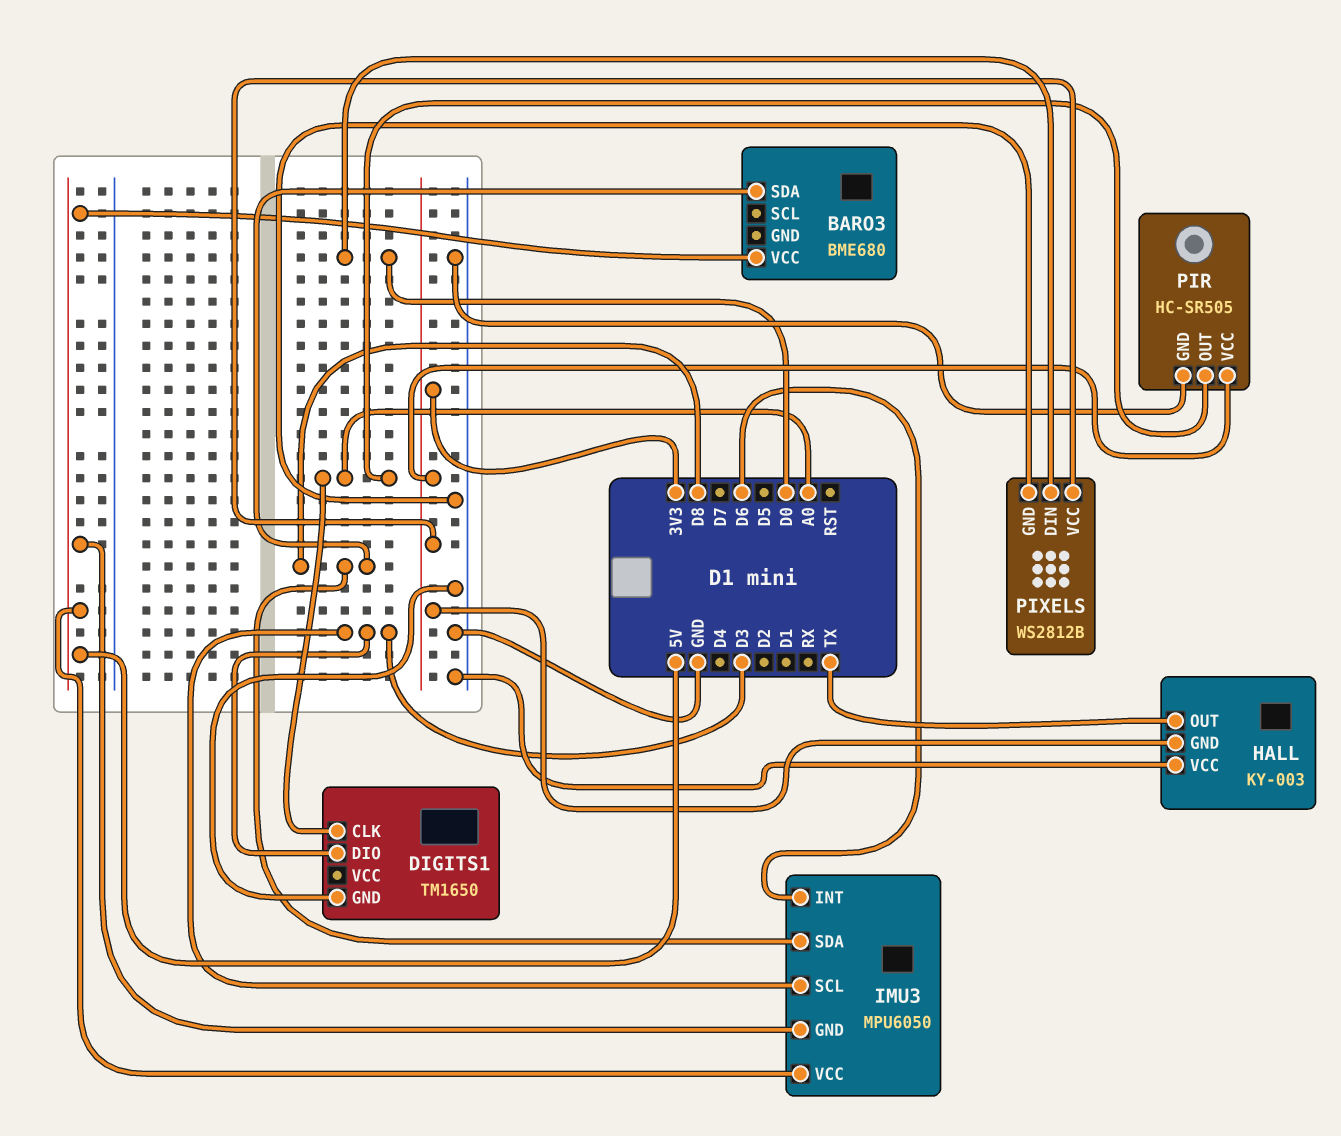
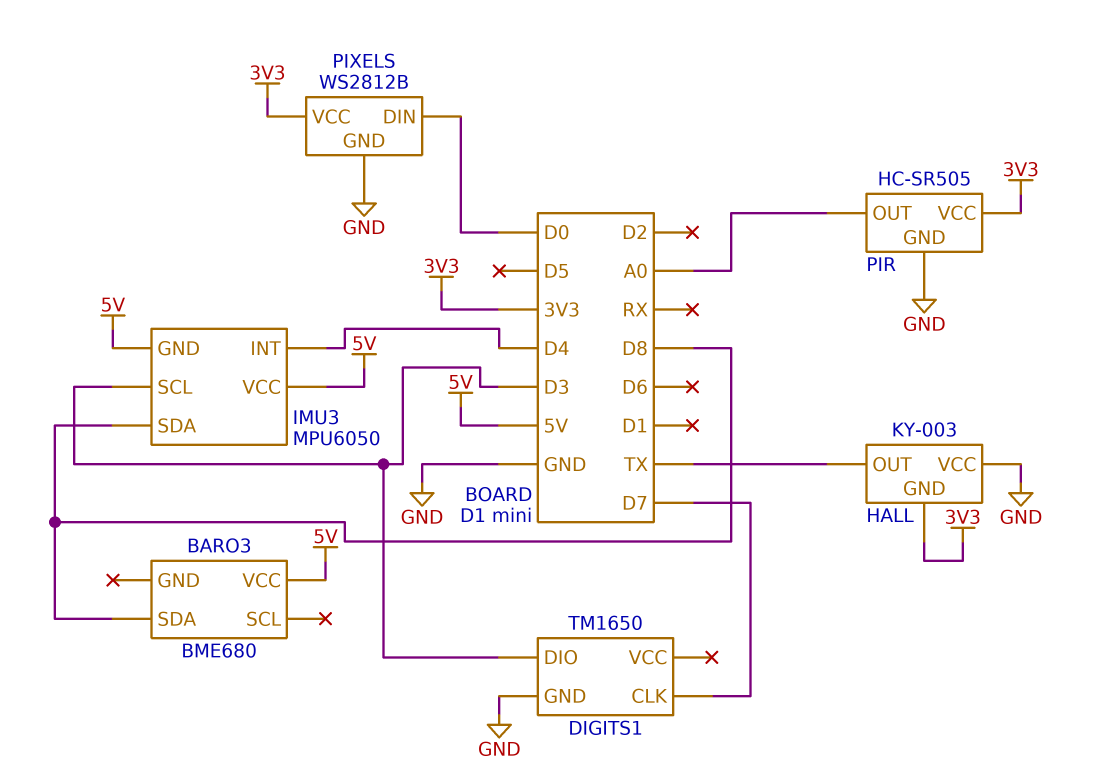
DIGITS1 pin CLK: A0 -> D7
IMU3 pin INT: D6 -> D4

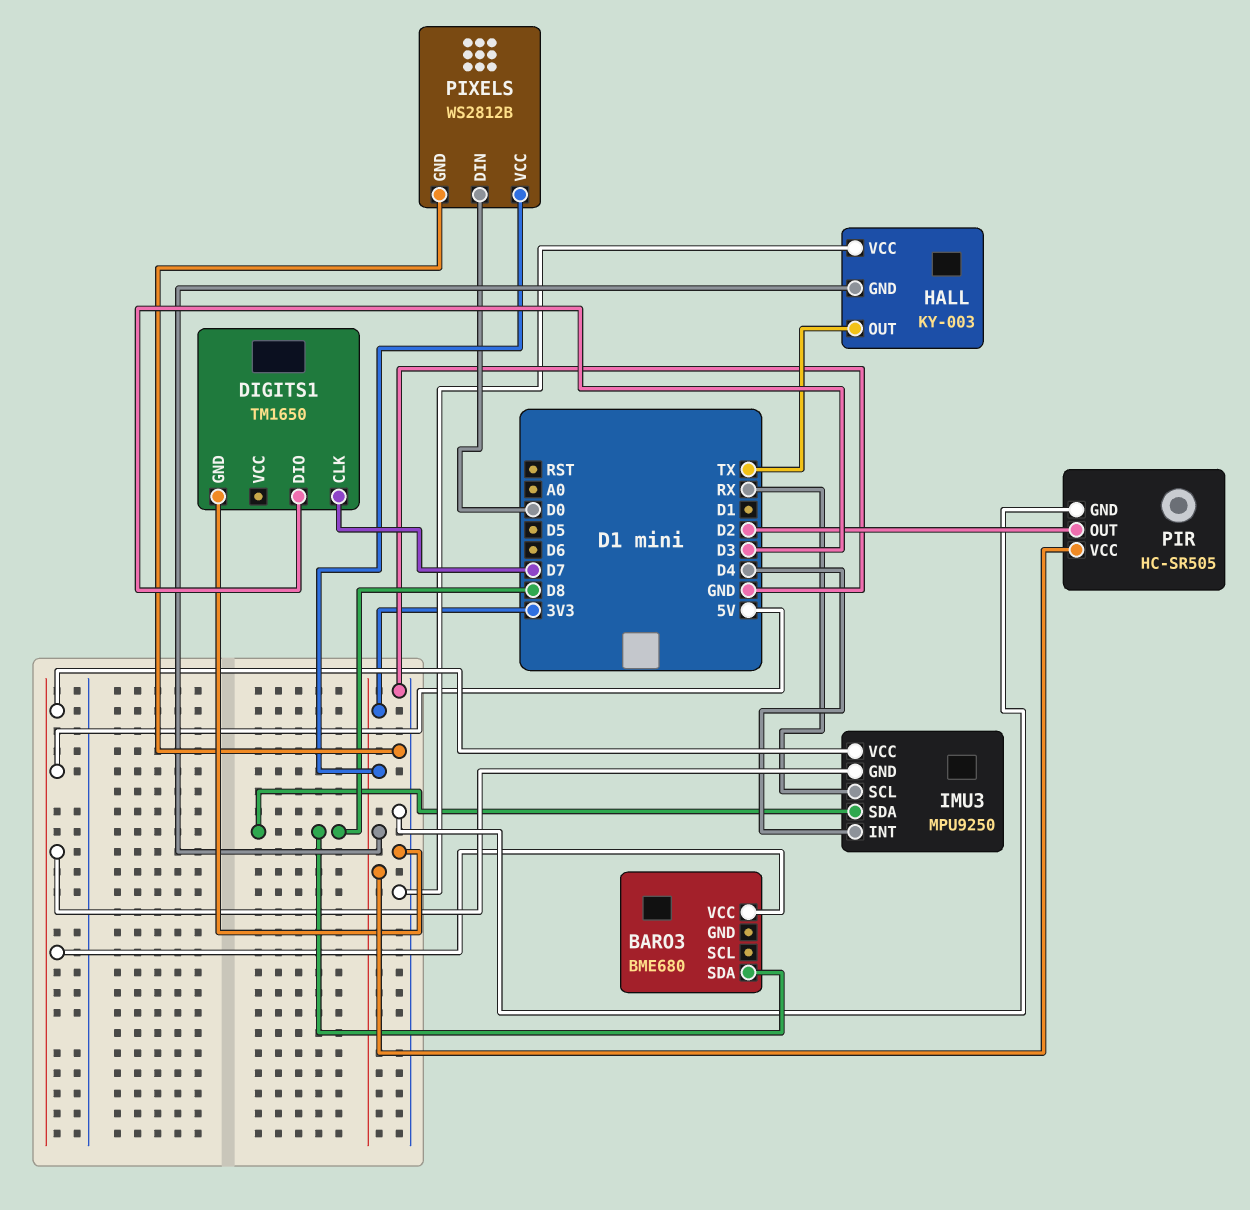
IMU3: MPU6050 -> MPU9250
IMU3 pin SCL: D3 -> RX
PIR pin OUT: A0 -> D2

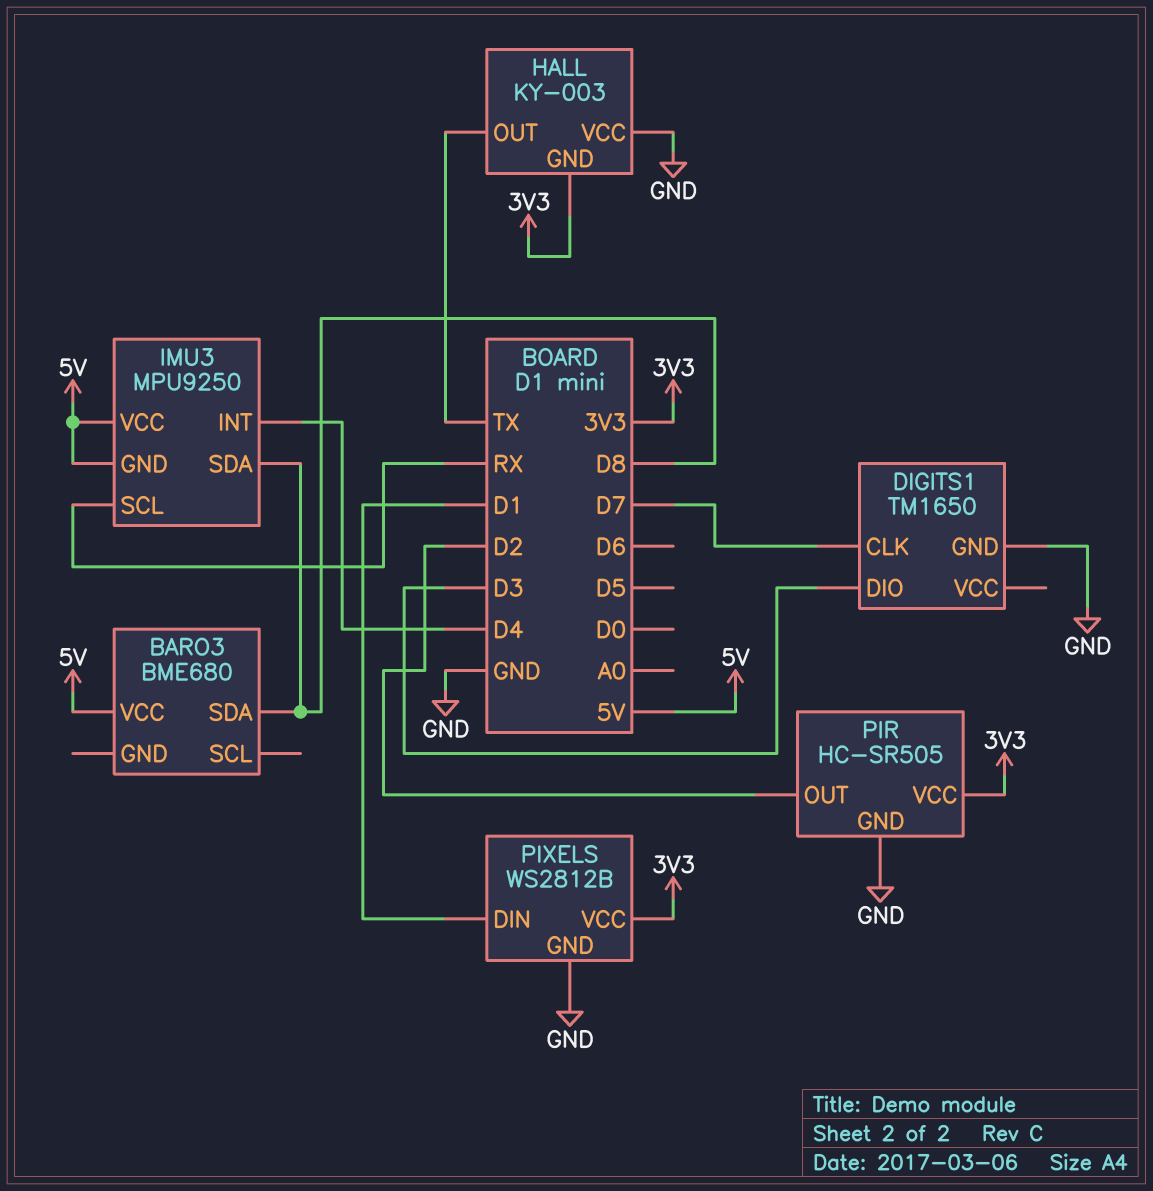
PIXELS pin DIN: D0 -> D1

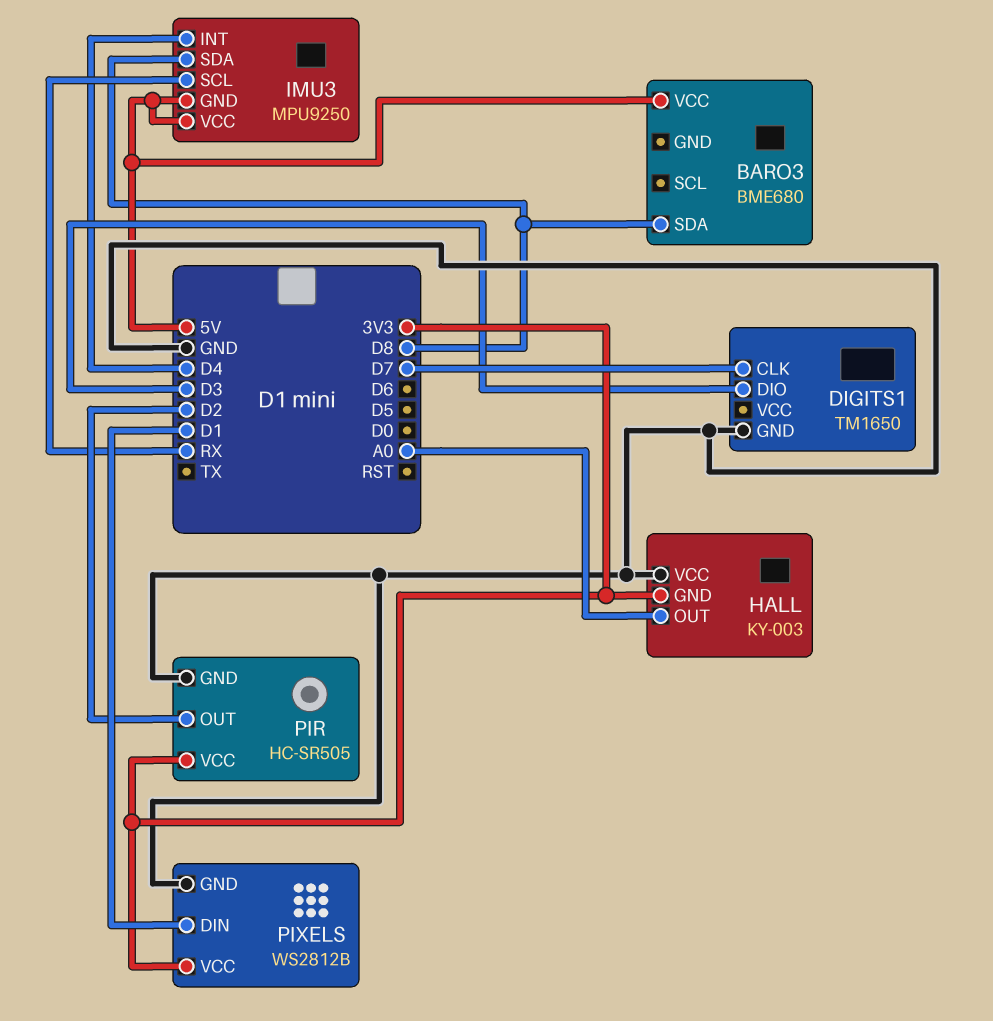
HALL pin OUT: TX -> A0

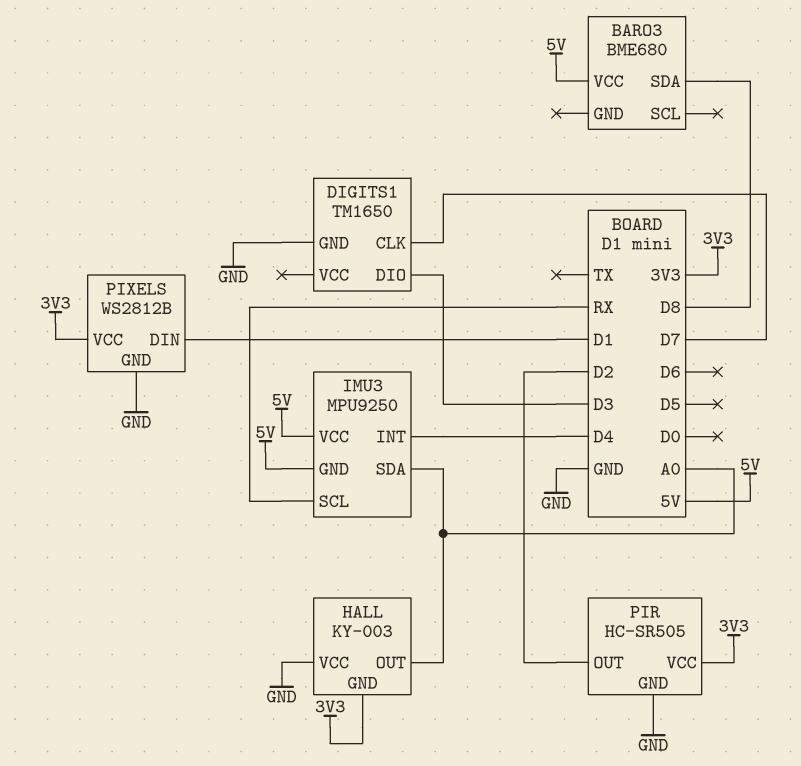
IMU3 pin SDA: D8 -> A0

